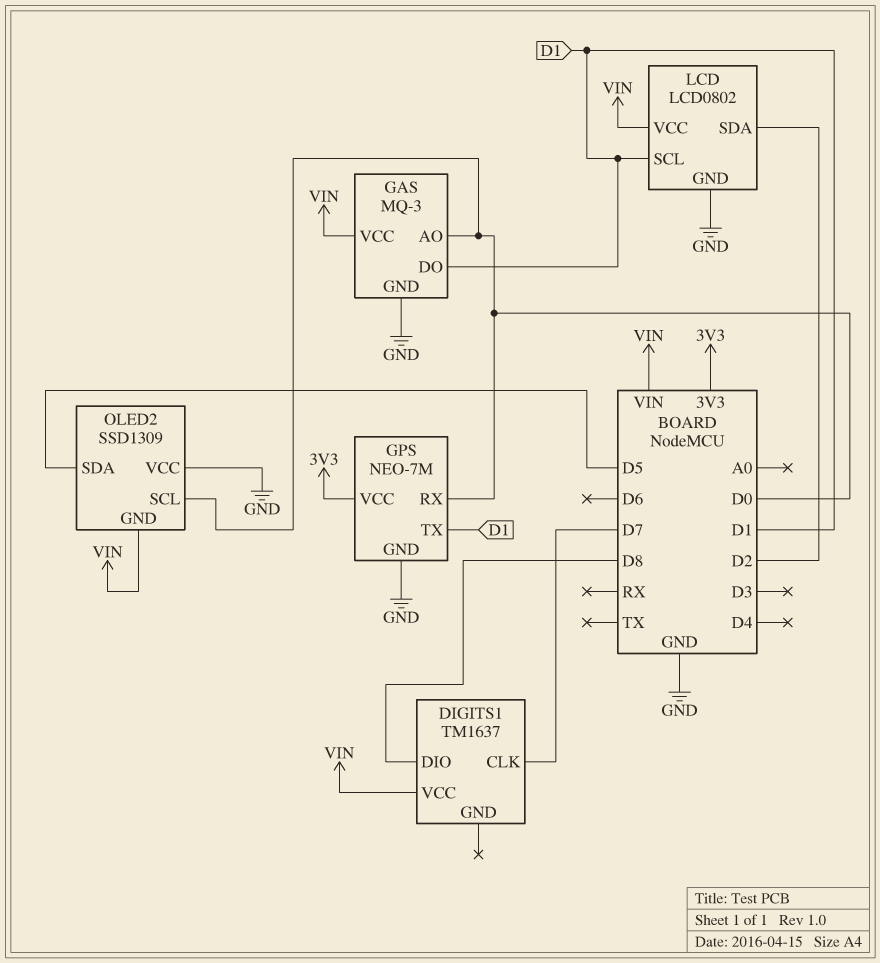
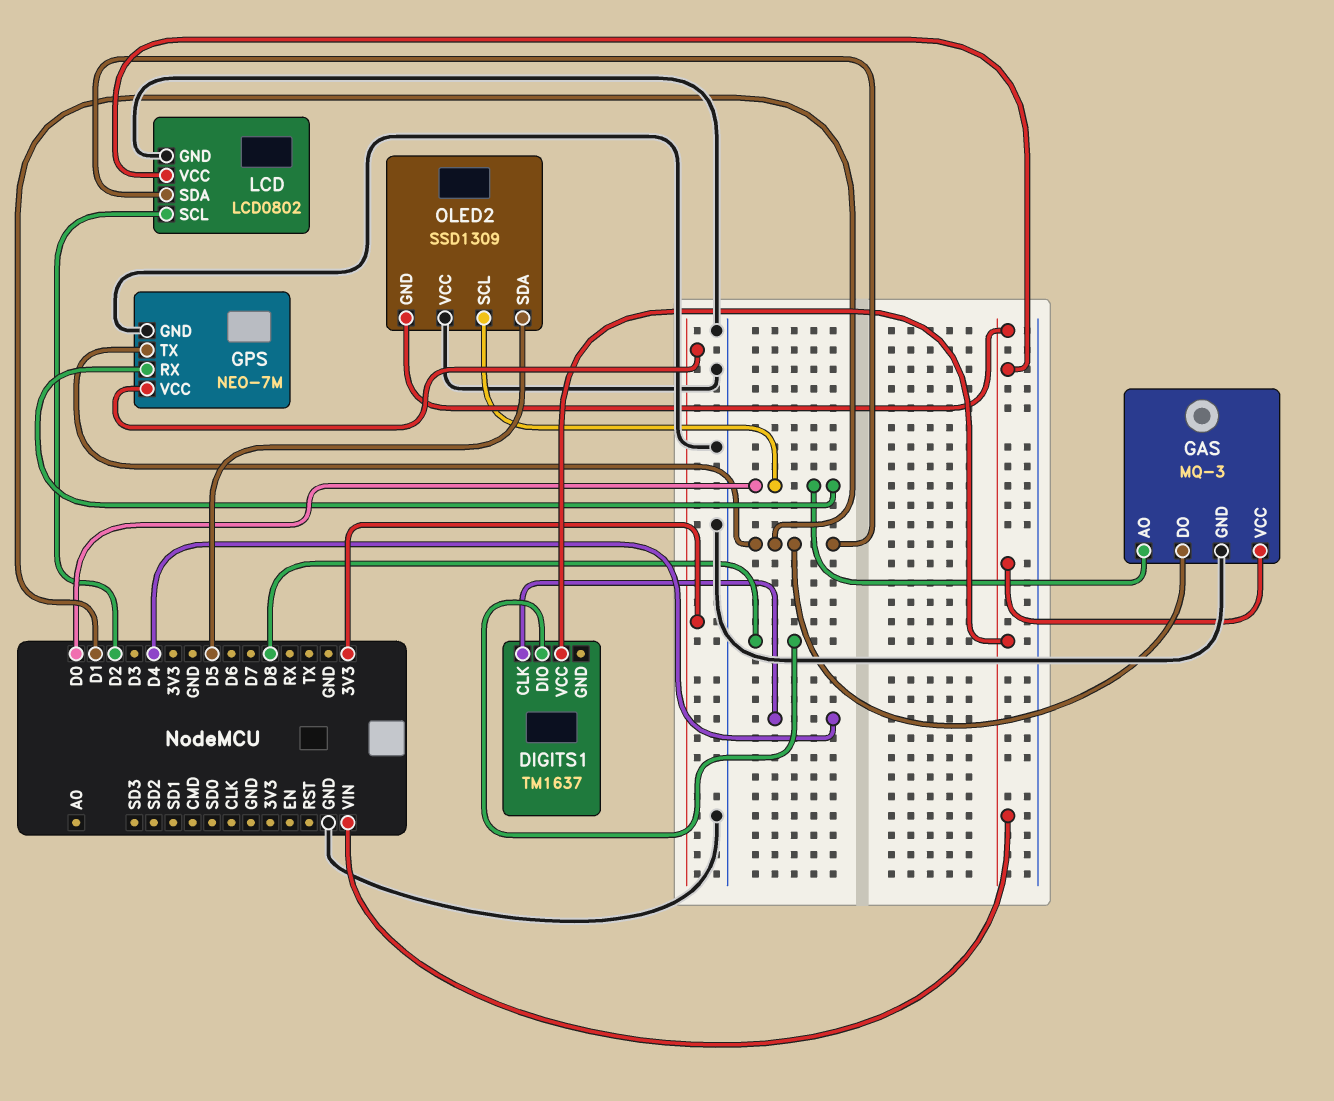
DIGITS1 pin CLK: D7 -> D4
LCD pin SCL: D1 -> D2
LCD pin SDA: D2 -> D1

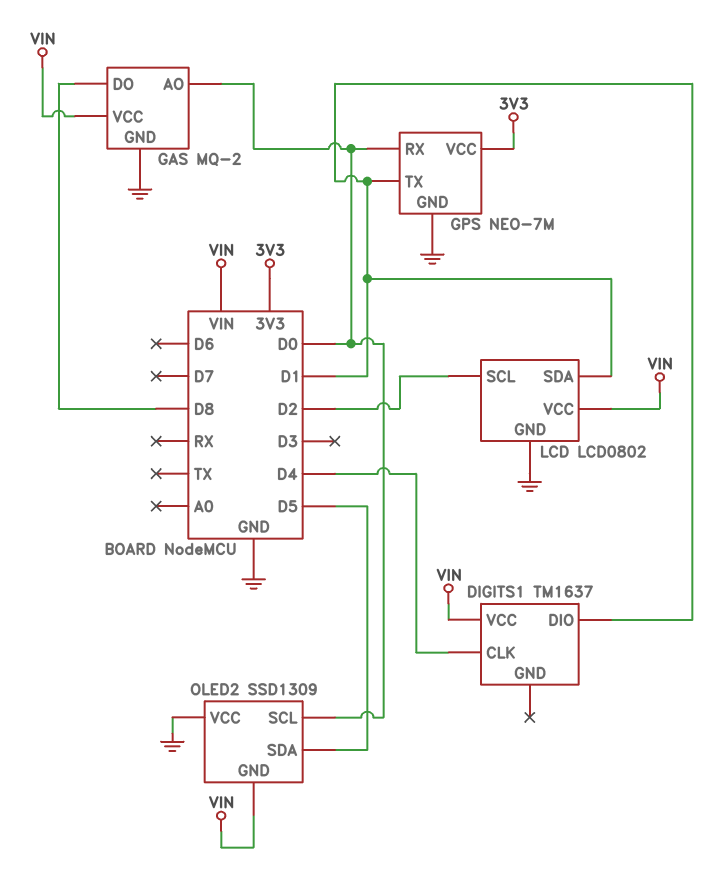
DIGITS1 pin DIO: D8 -> D1
GAS: MQ-3 -> MQ-2
GAS pin DO: D1 -> D8

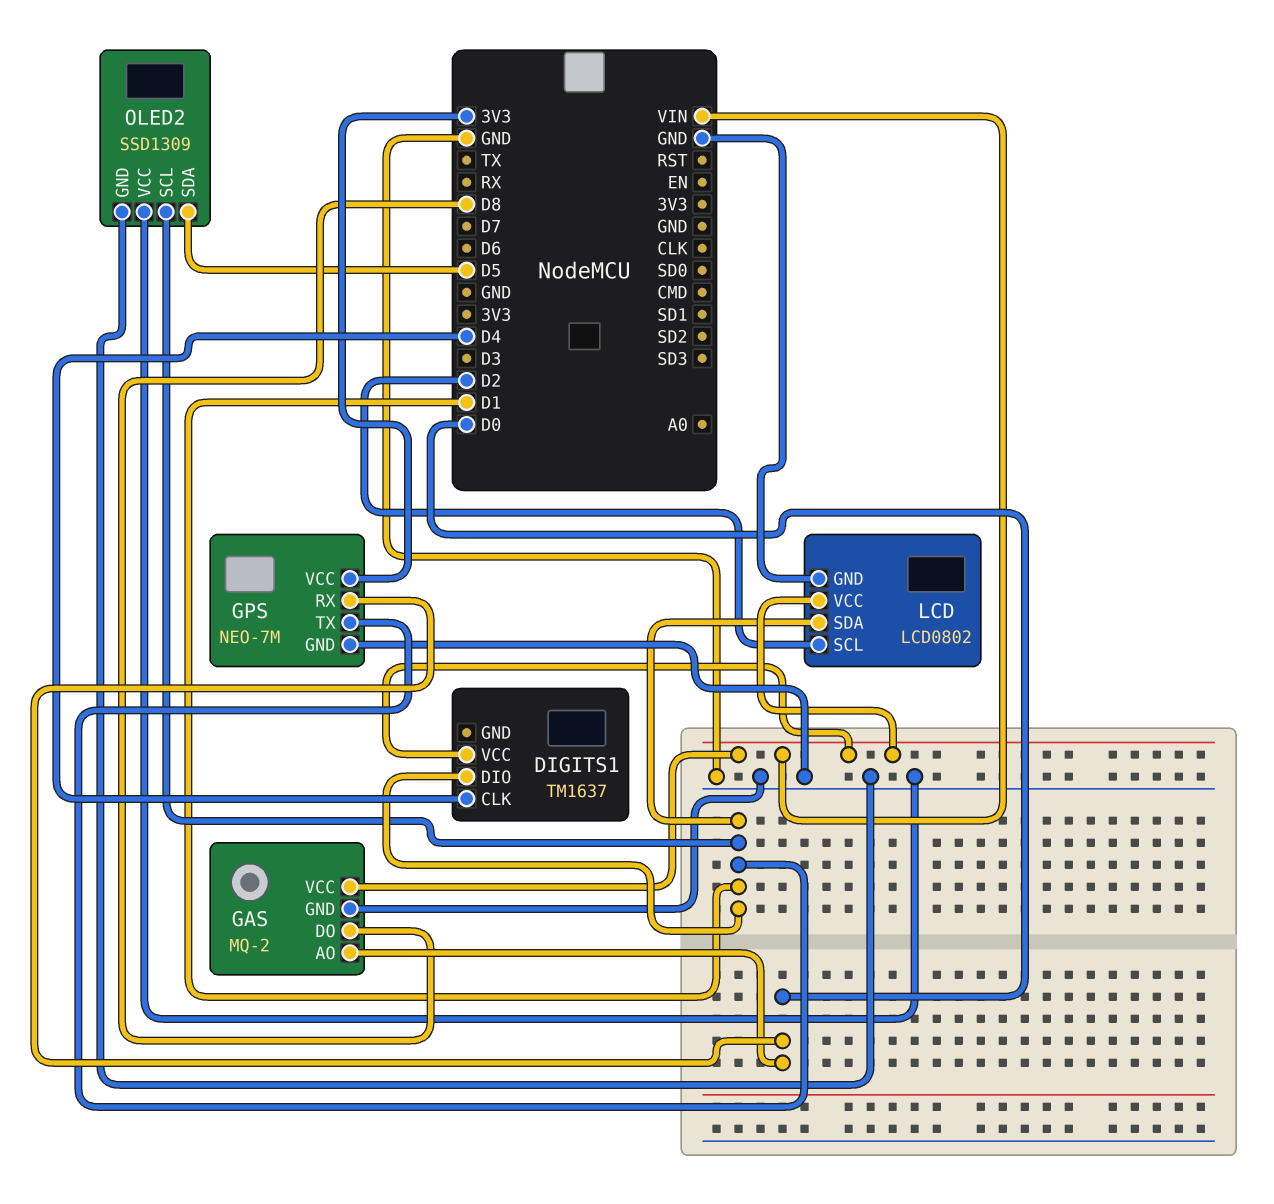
OLED2 pin GND: VIN -> GND
OLED2 pin SCL: D0 -> D1

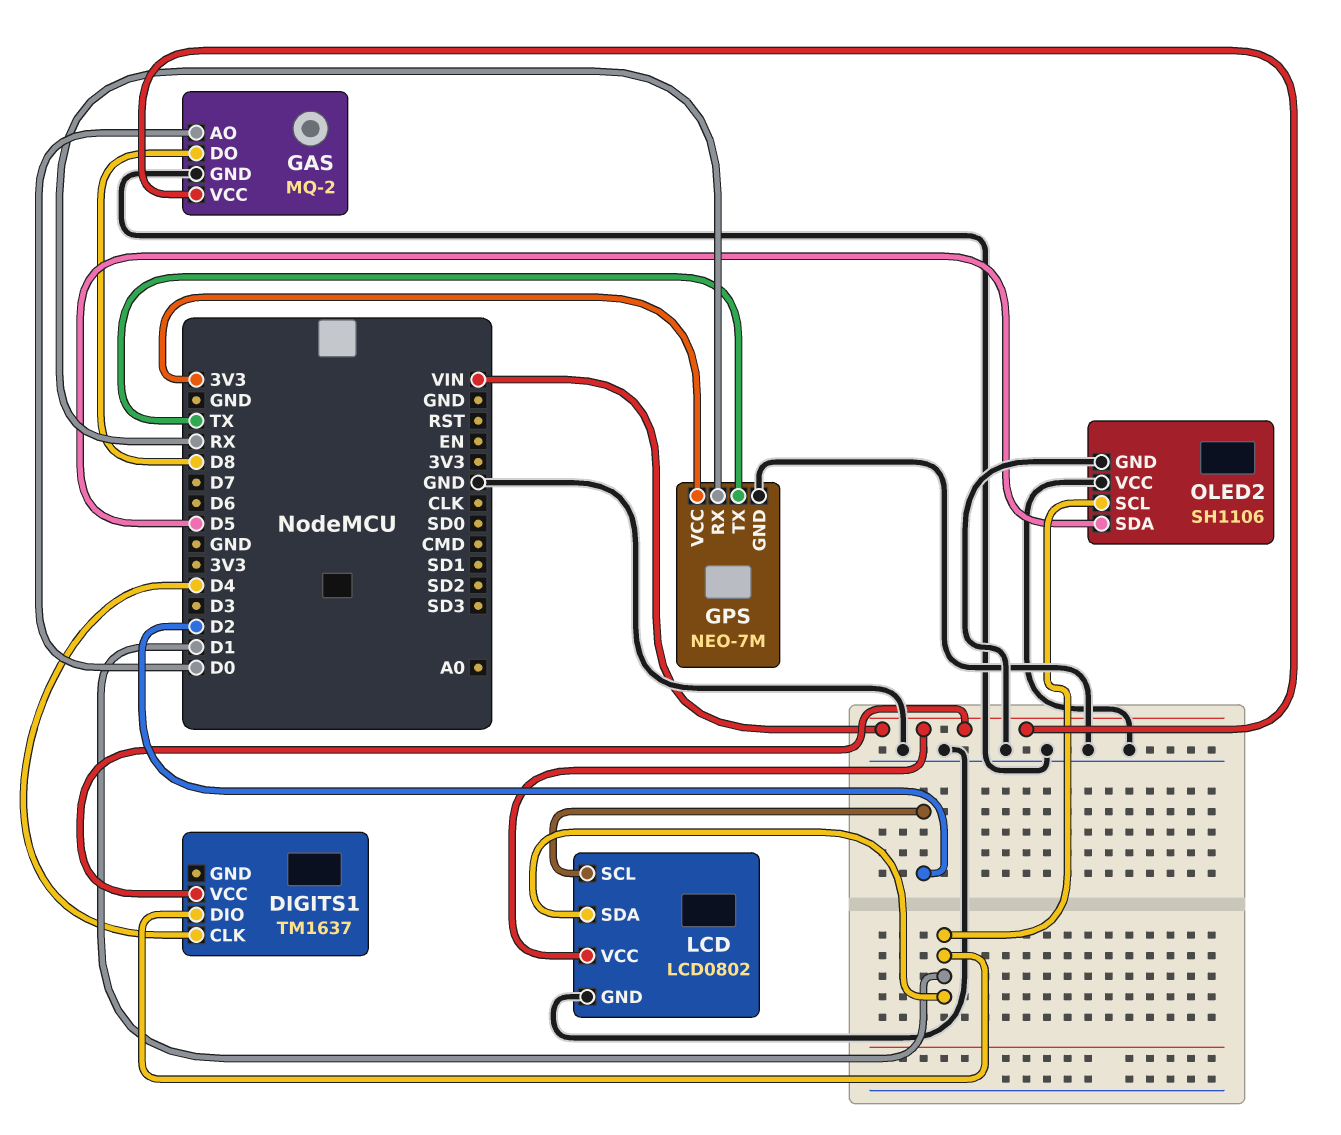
GPS pin RX: D0 -> RX
GPS pin TX: D1 -> TX
OLED2: SSD1309 -> SH1106

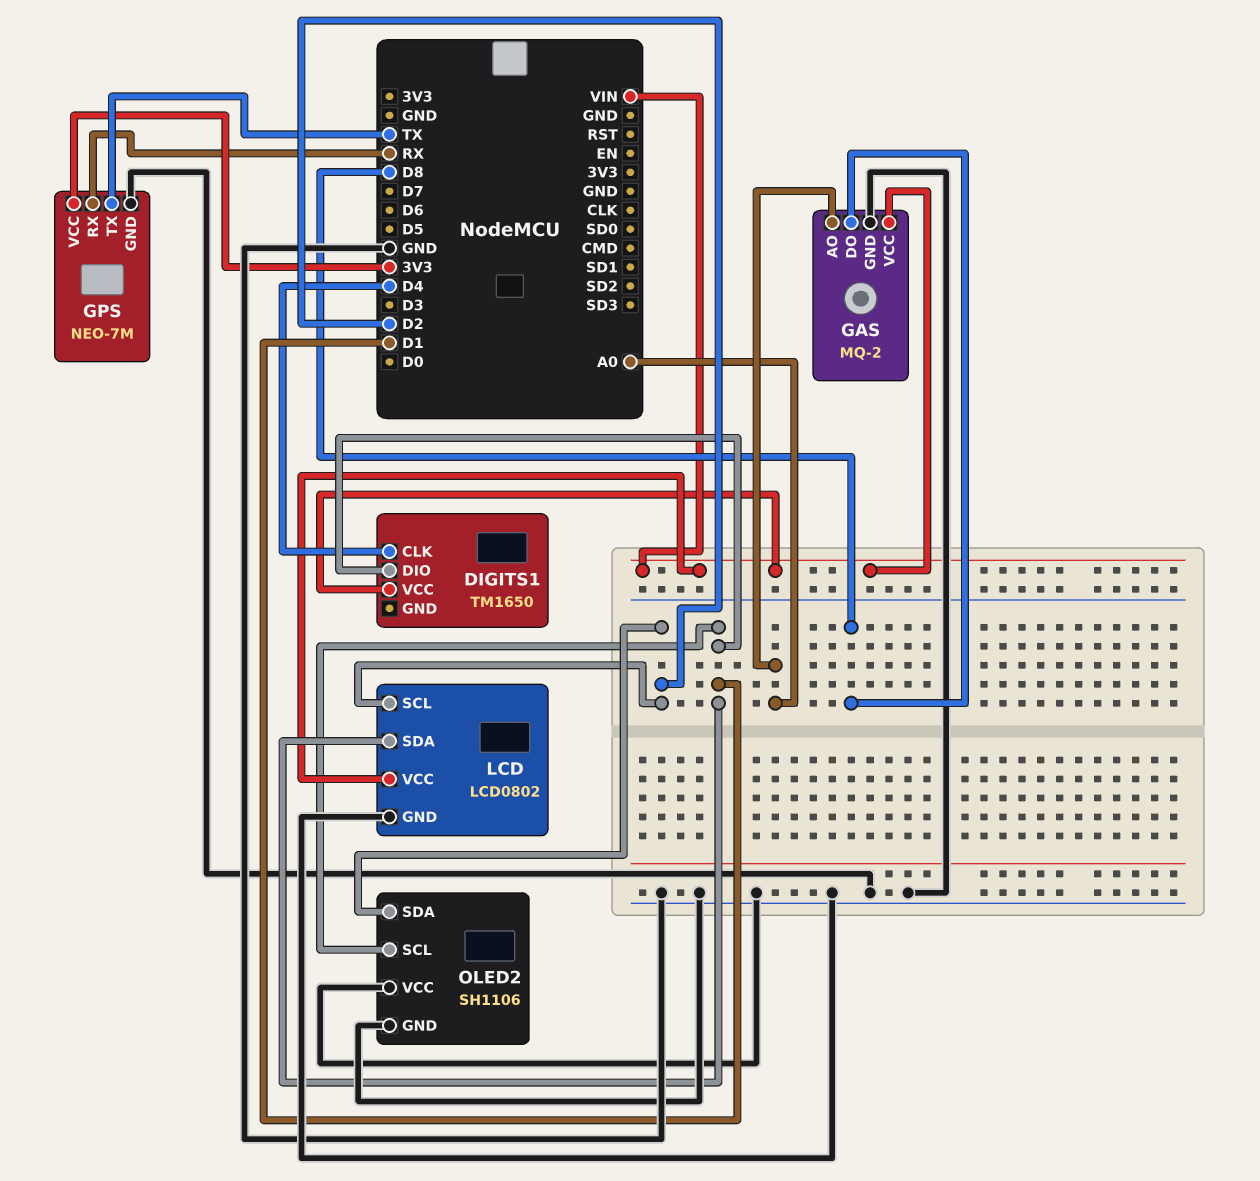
DIGITS1: TM1637 -> TM1650
GAS pin AO: D0 -> A0
OLED2 pin SDA: D5 -> D2

